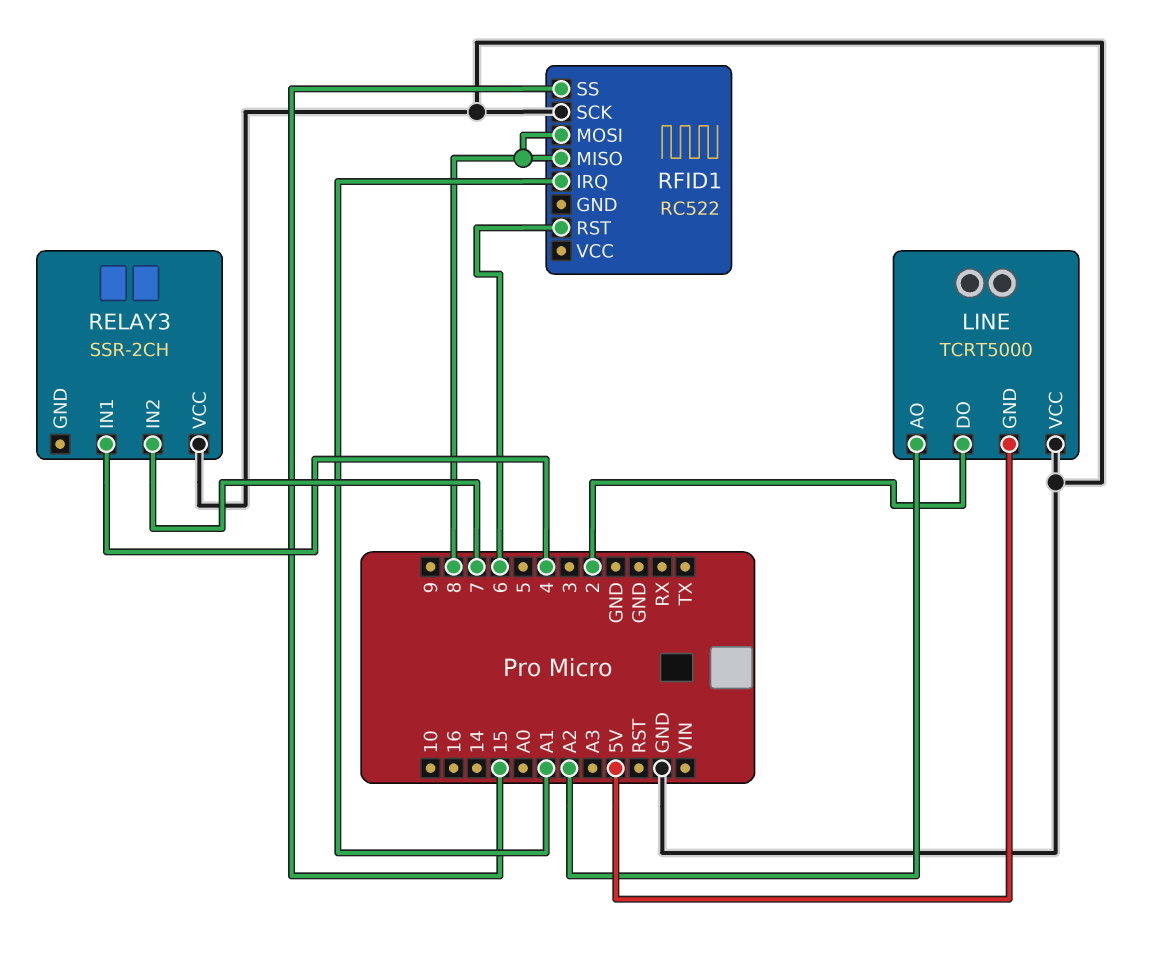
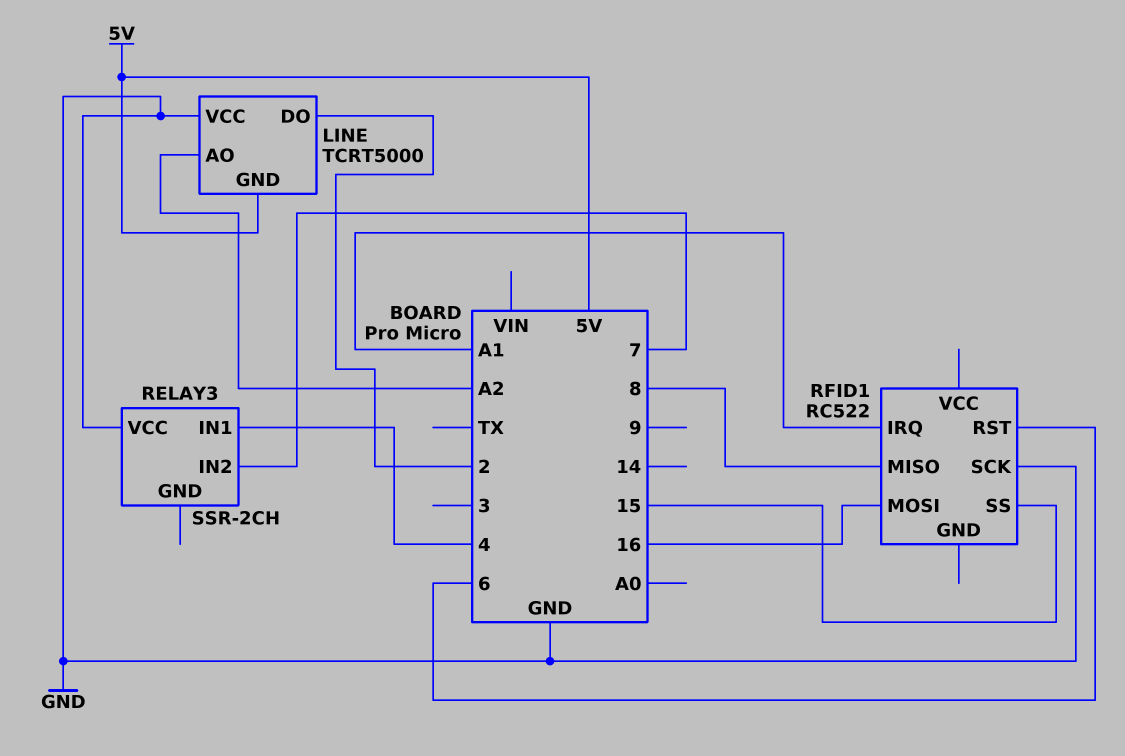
RFID1 pin MOSI: 8 -> 16

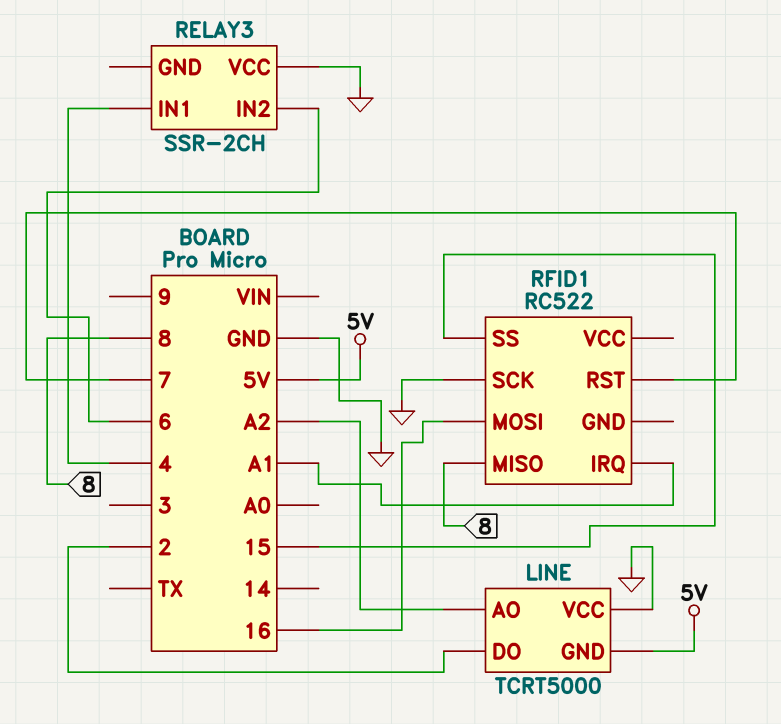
RELAY3 pin IN2: 7 -> 6
RFID1 pin RST: 6 -> 7

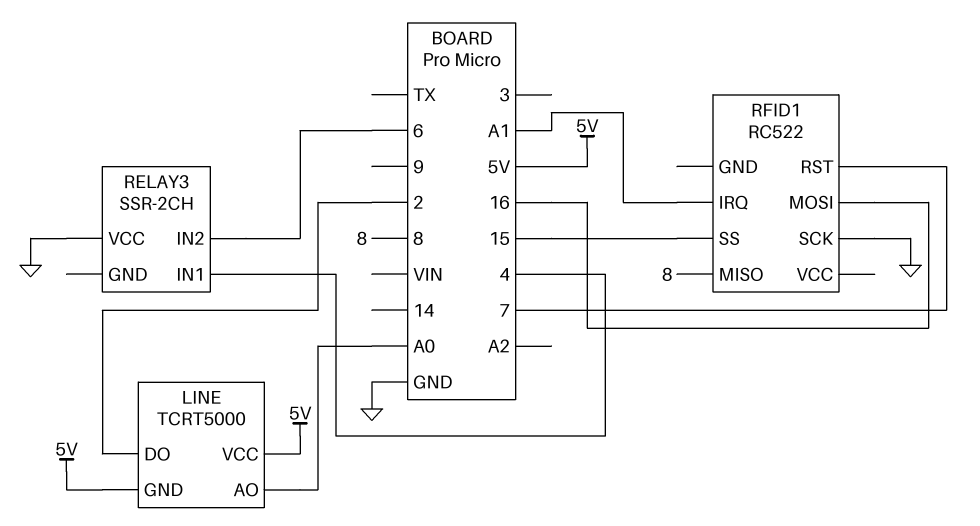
LINE pin AO: A2 -> A0
LINE pin VCC: GND -> 5V

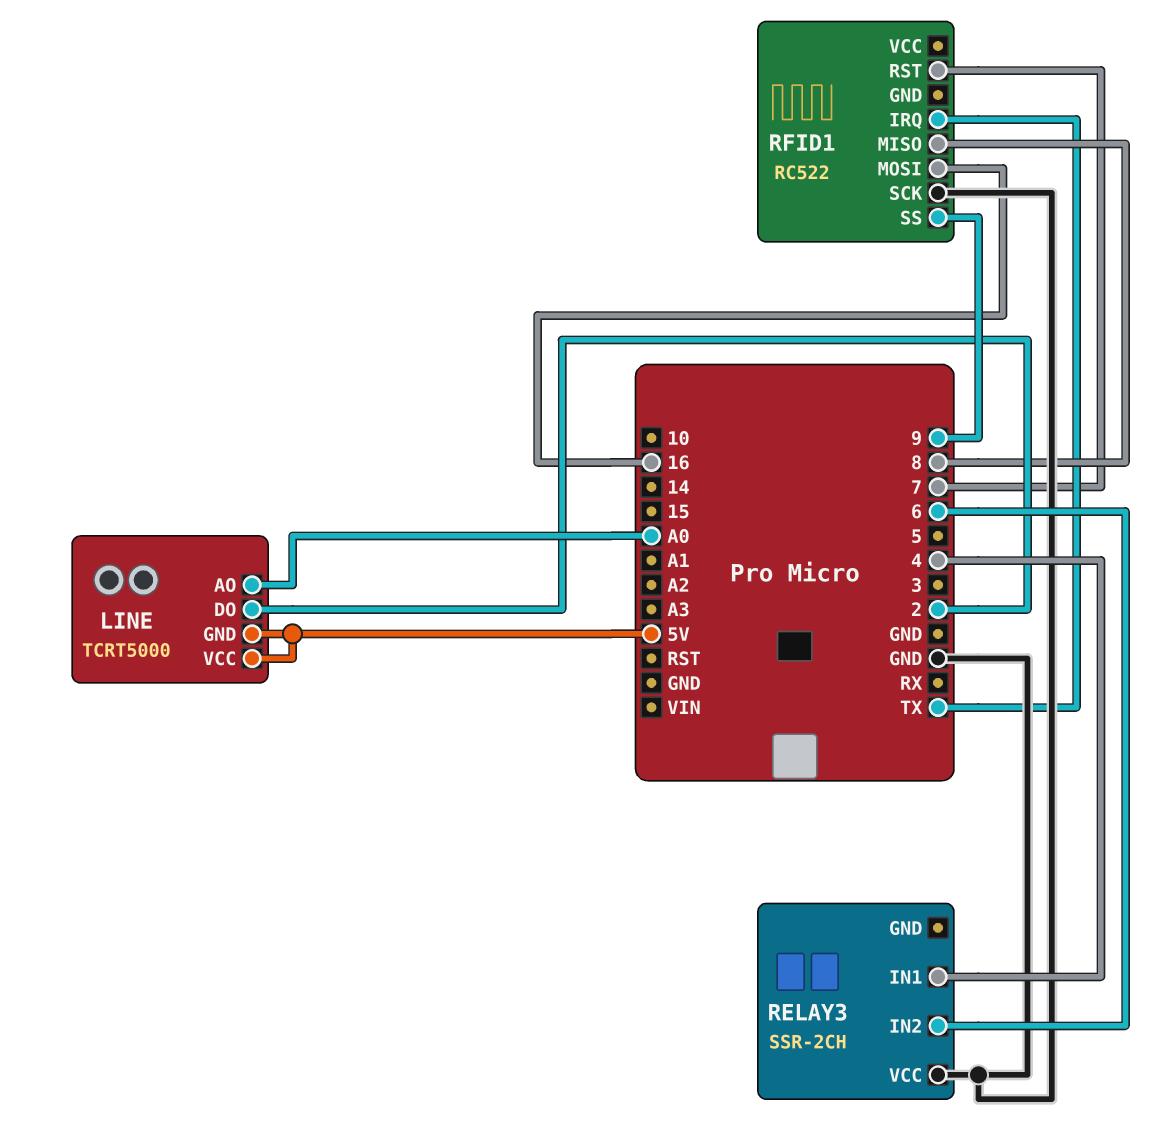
RFID1 pin IRQ: A1 -> TX
RFID1 pin SS: 15 -> 9

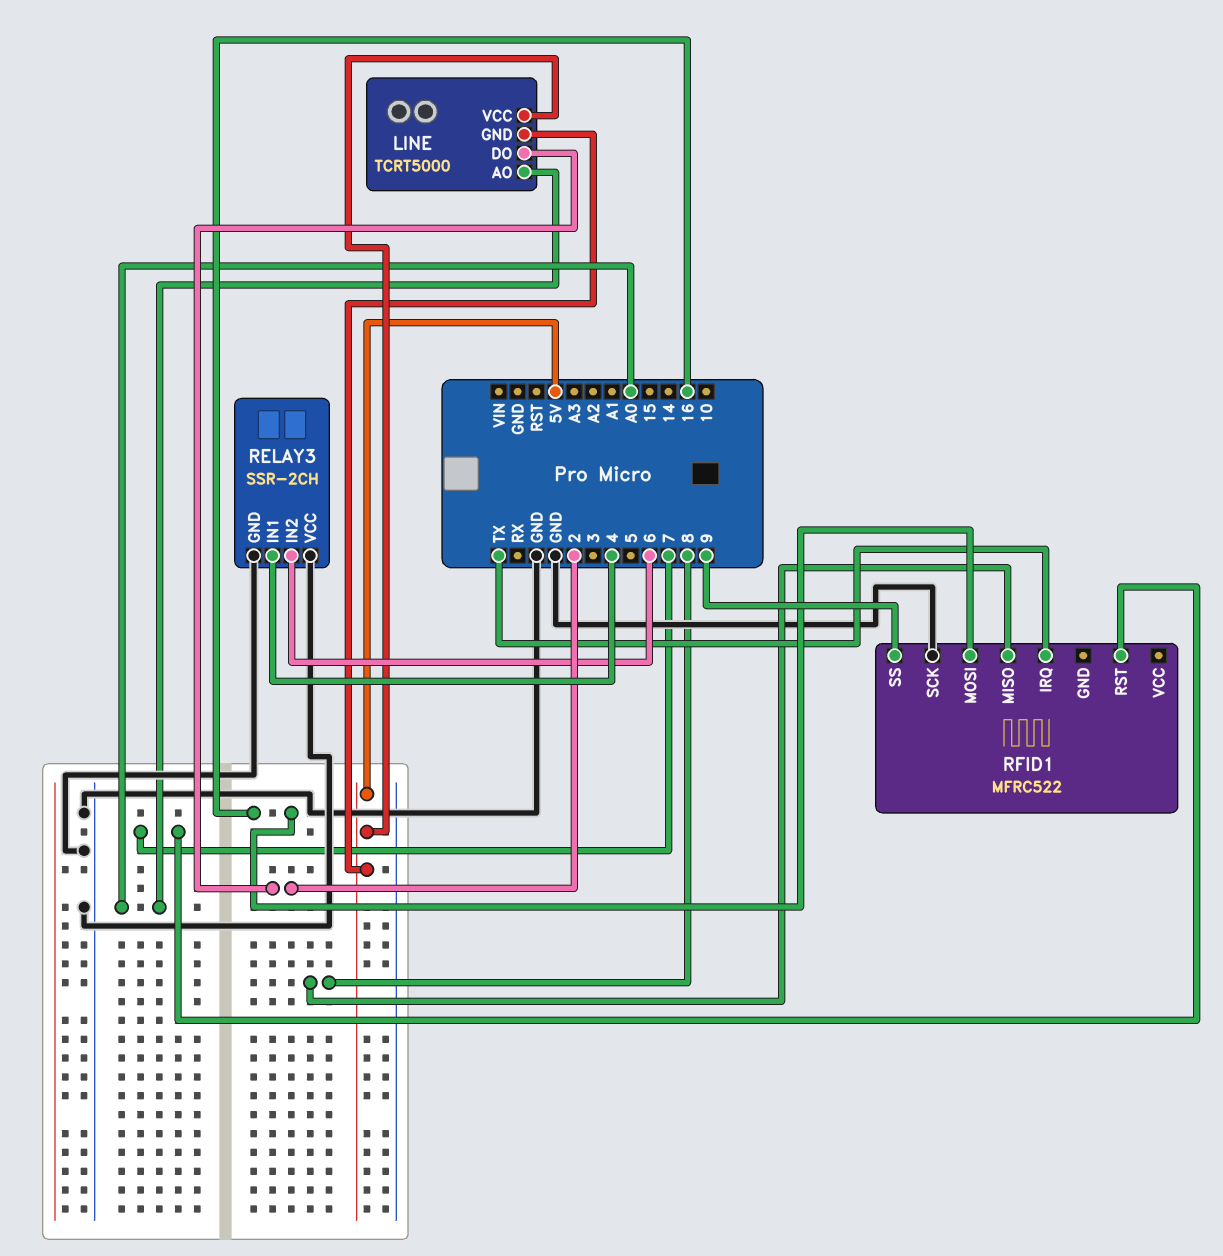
RELAY3 pin GND: none -> GND
RFID1: RC522 -> MFRC522

